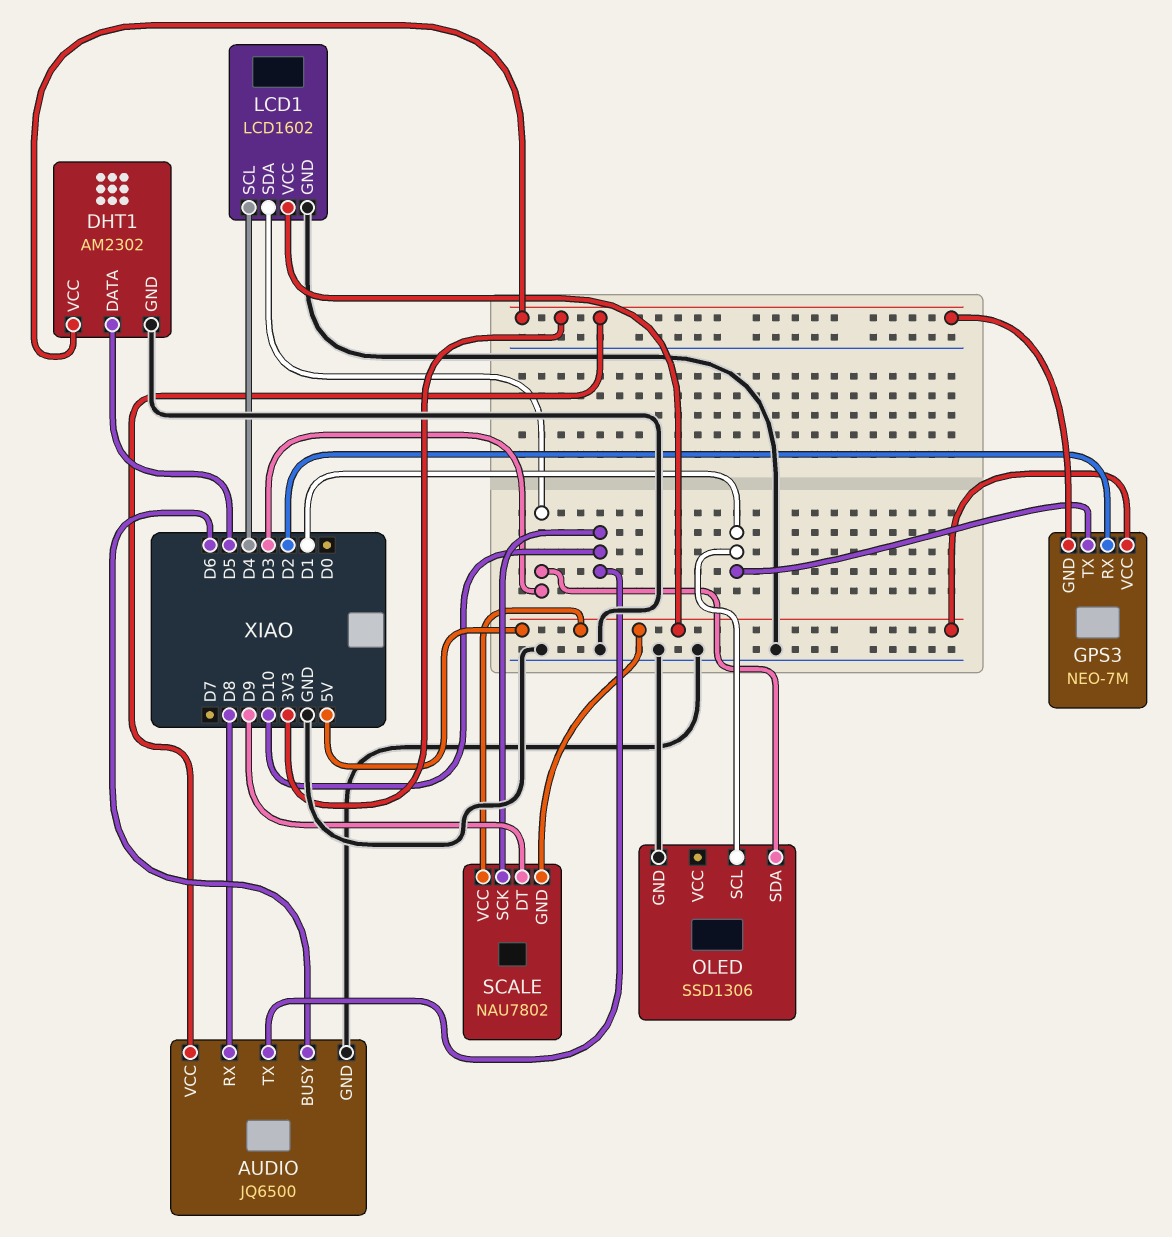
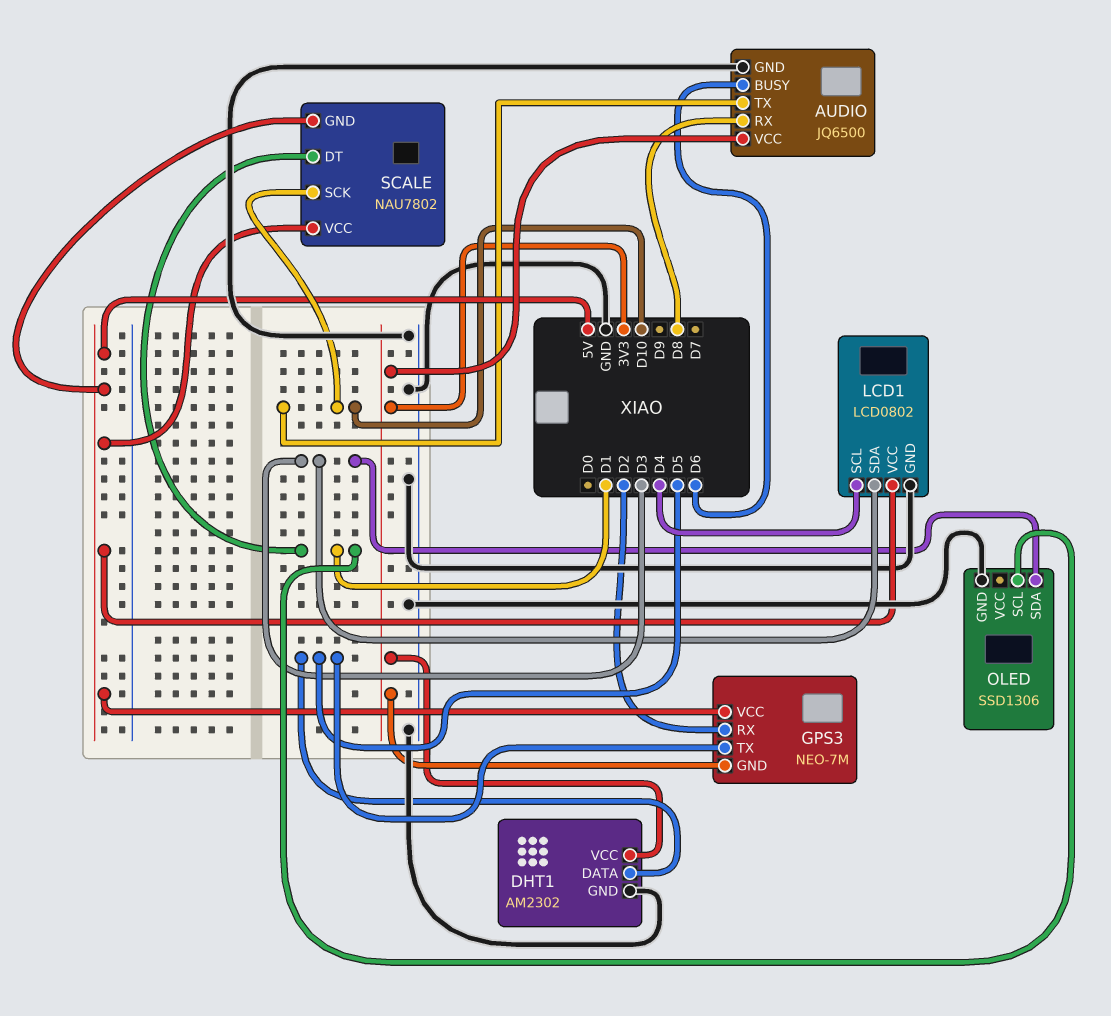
GPS3 pin TX: D1 -> D5
LCD1: LCD1602 -> LCD0802
SCALE pin DT: D9 -> D1

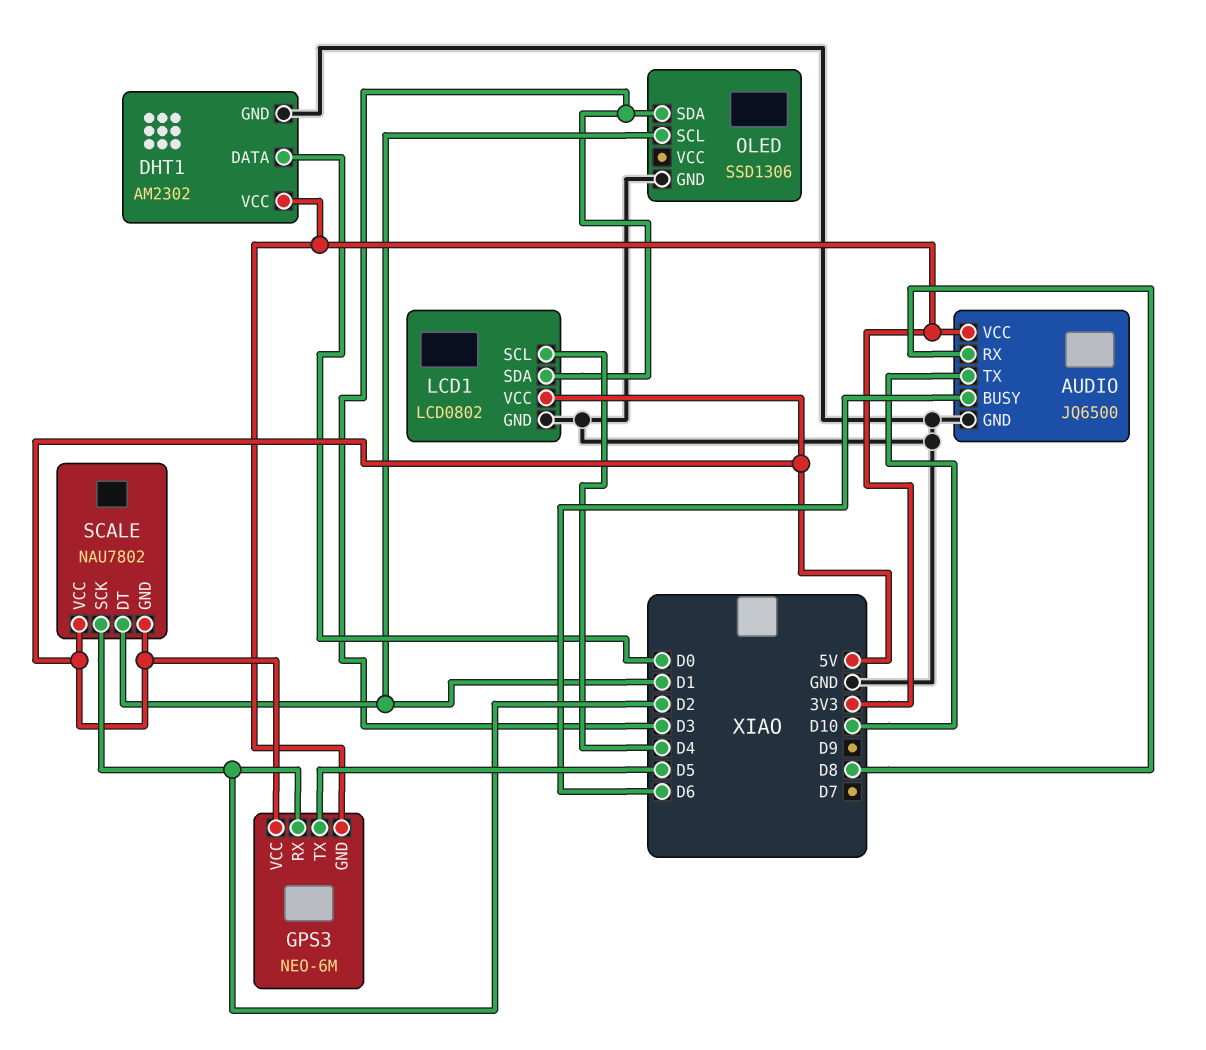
DHT1 pin DATA: D5 -> D0
GPS3: NEO-7M -> NEO-6M
SCALE pin SCK: D10 -> D2

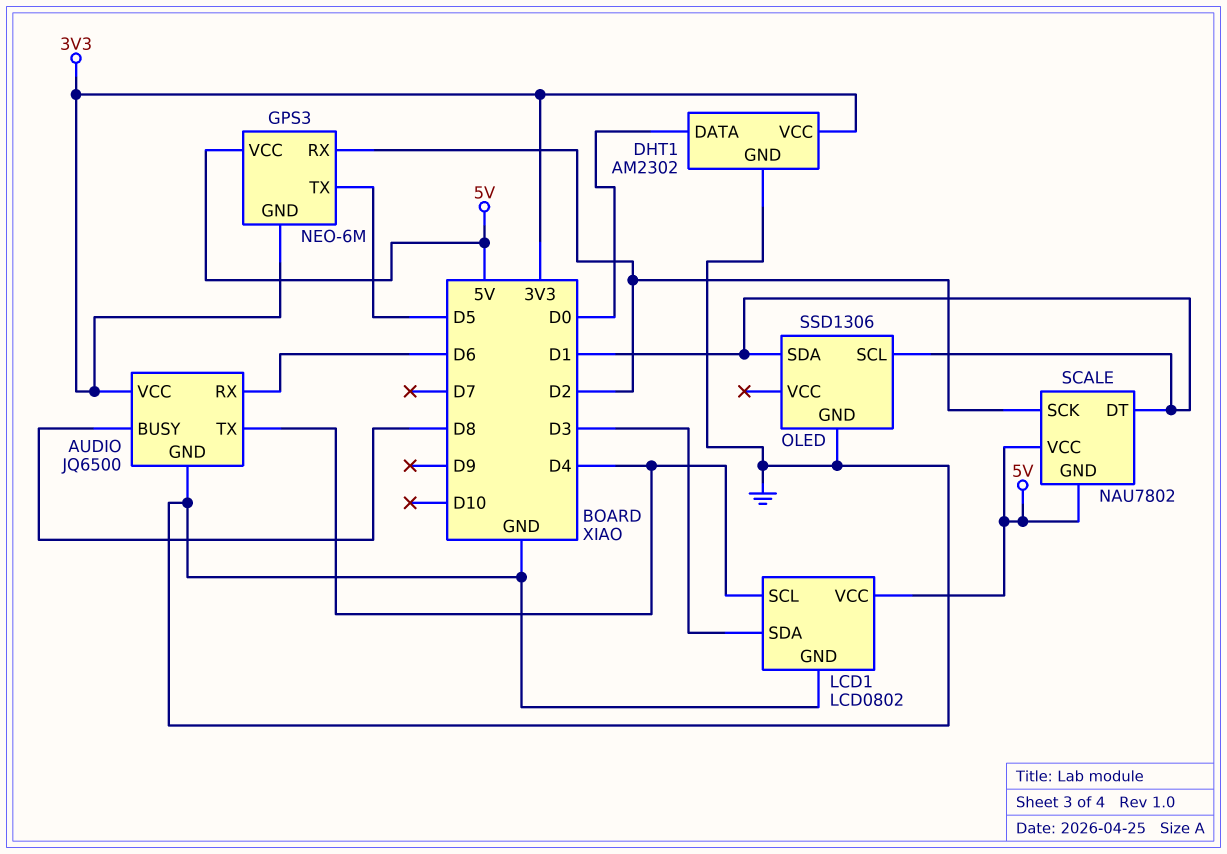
AUDIO pin BUSY: D6 -> D8
AUDIO pin RX: D8 -> D6
AUDIO pin TX: D10 -> D4
OLED pin SDA: D3 -> D1

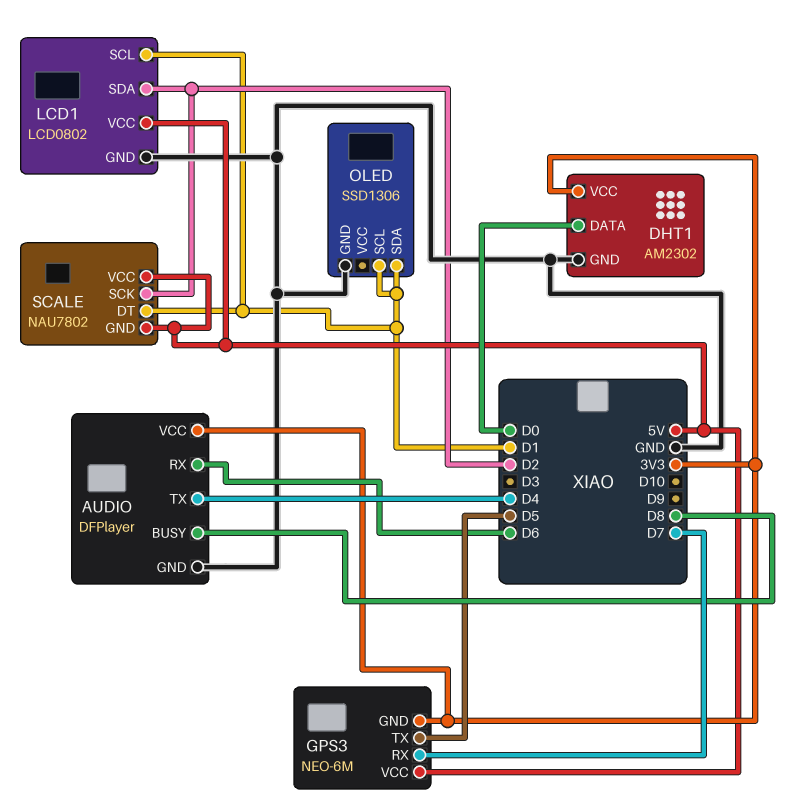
AUDIO: JQ6500 -> DFPlayer
GPS3 pin RX: D2 -> D7
LCD1 pin SCL: D4 -> D1
LCD1 pin SDA: D3 -> D2

